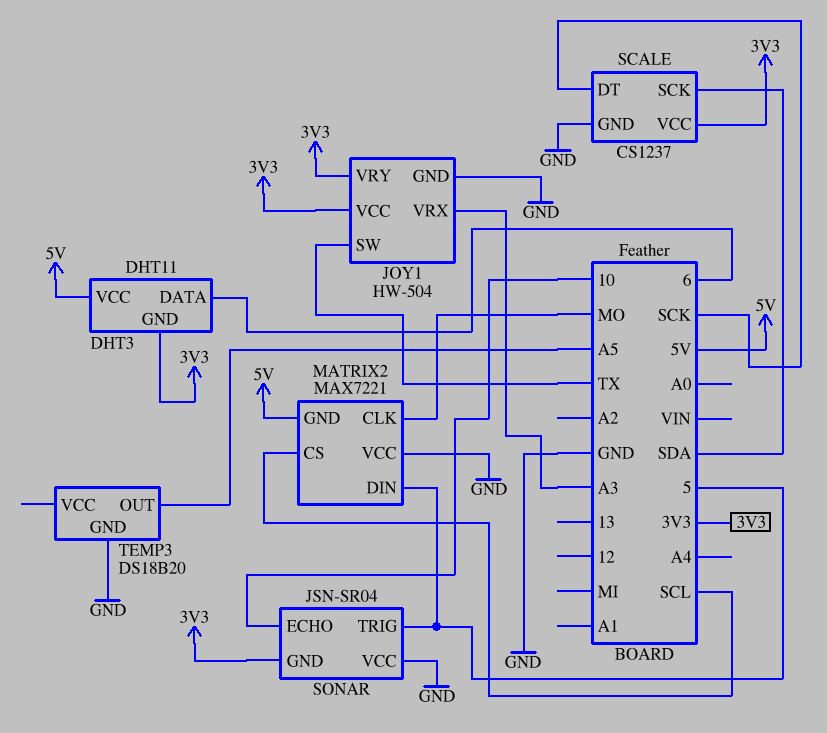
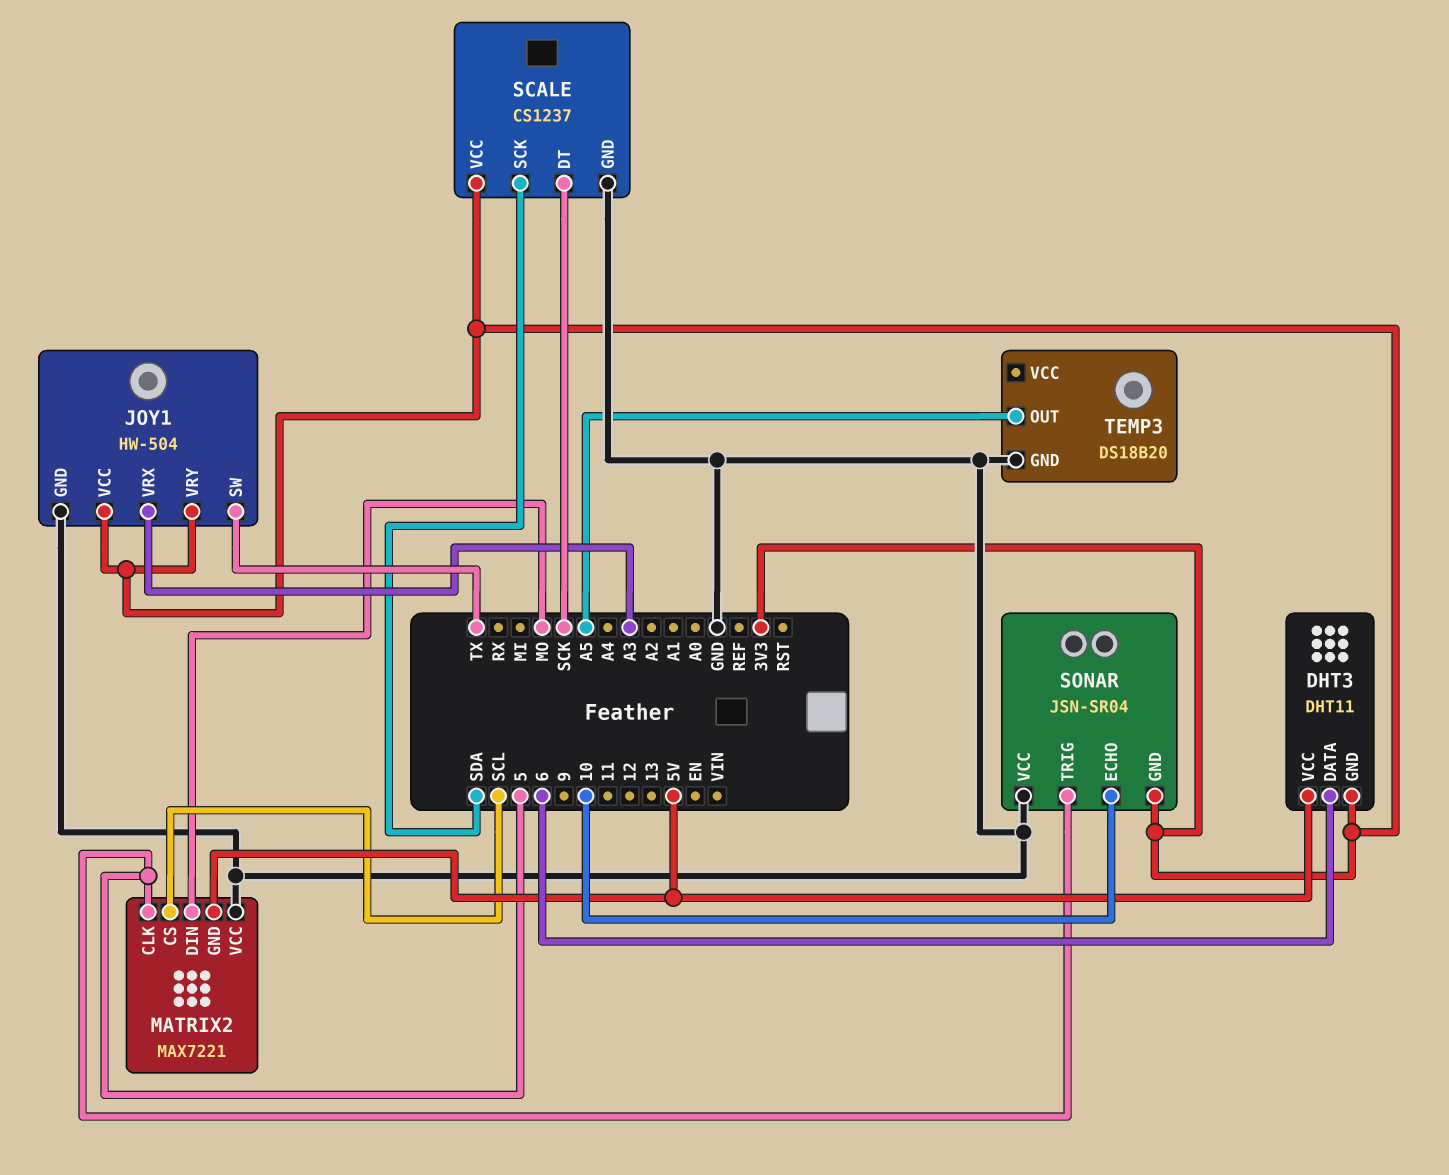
MATRIX2 pin CLK: MO -> 5
MATRIX2 pin DIN: 5 -> MO

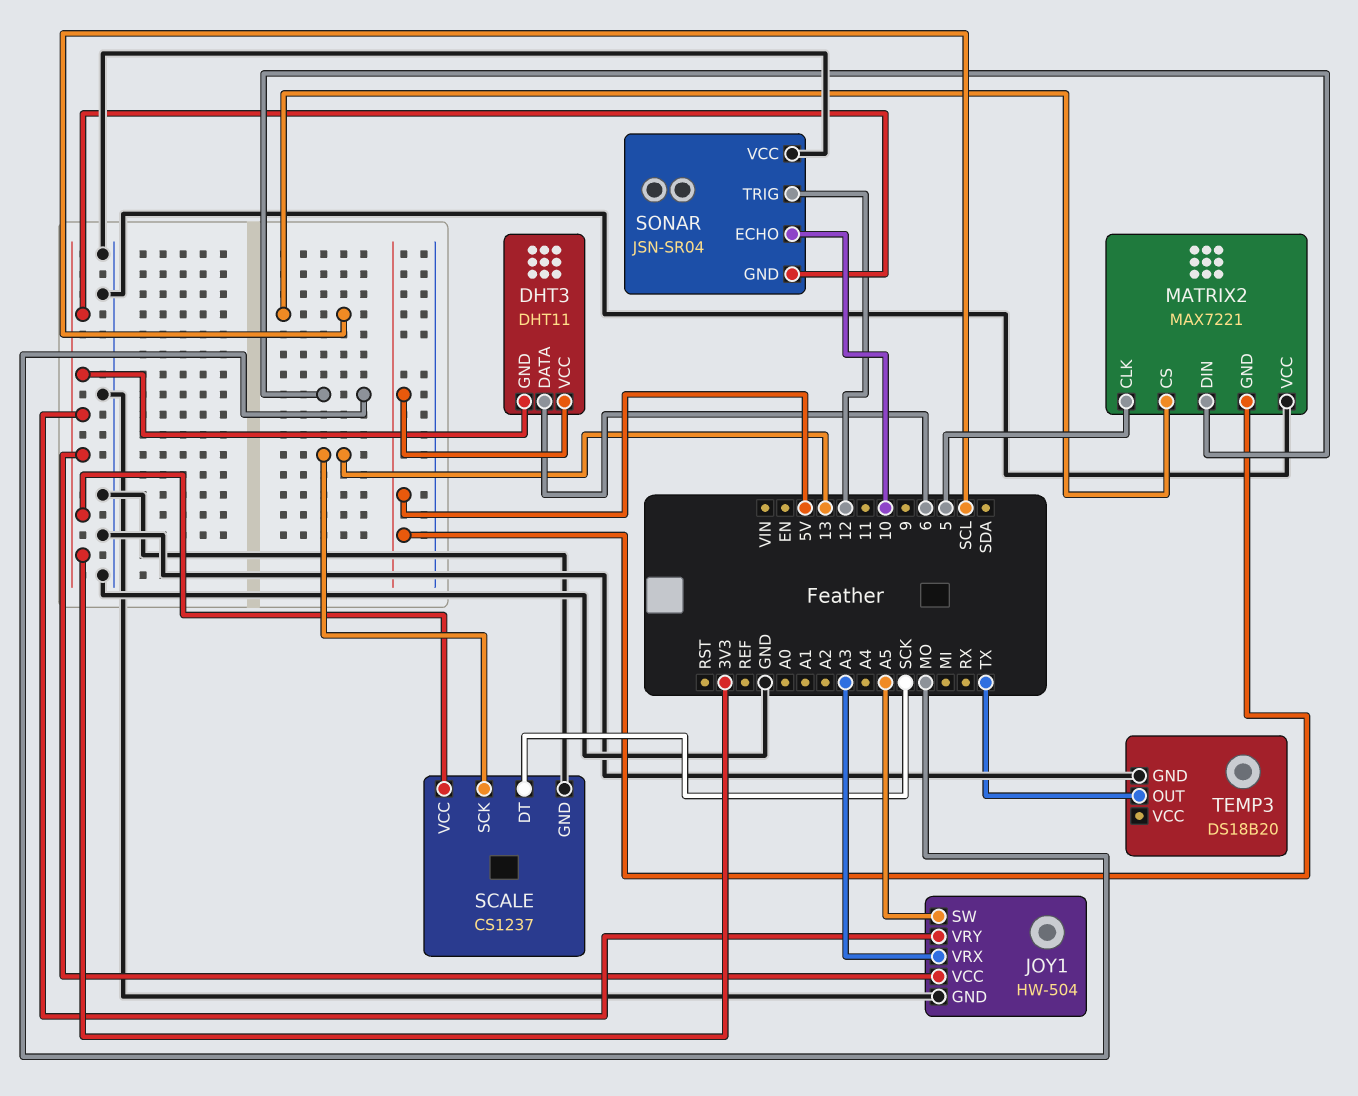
JOY1 pin SW: TX -> A5
SCALE pin SCK: SDA -> 13
SONAR pin TRIG: 5 -> 12
TEMP3 pin OUT: A5 -> TX

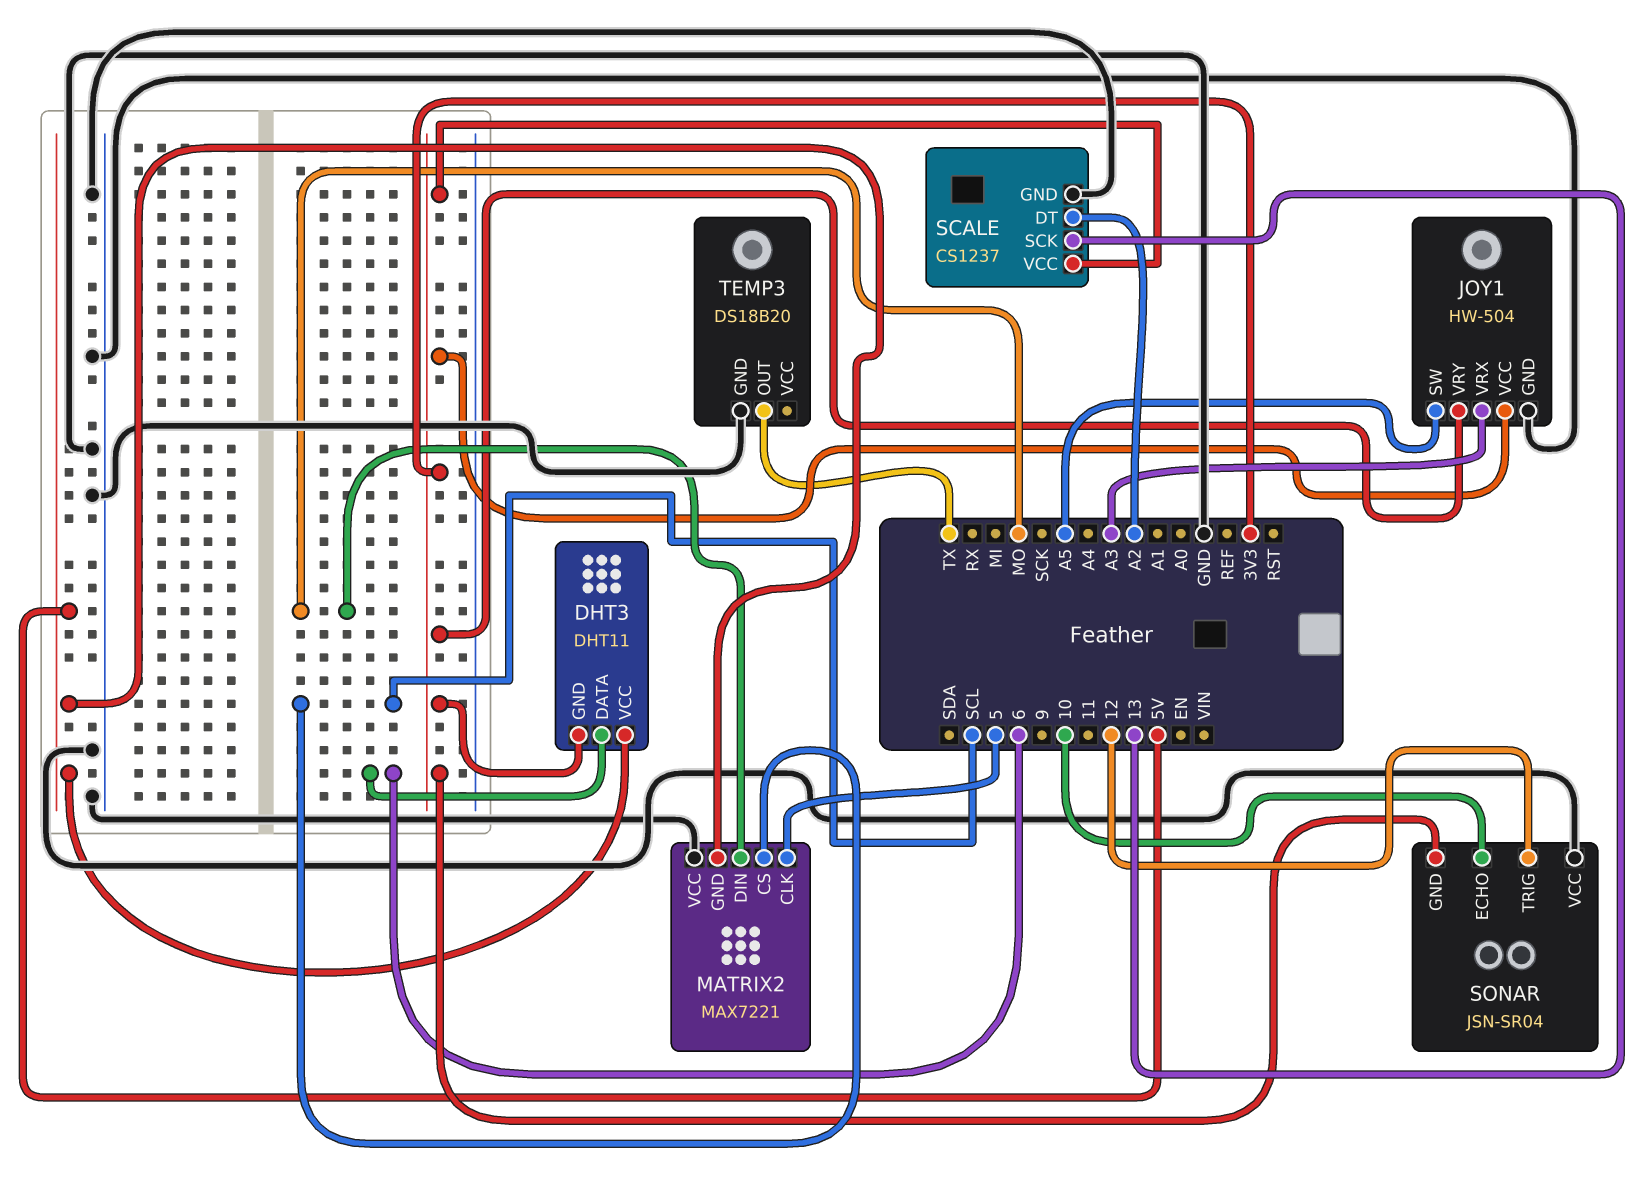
SCALE pin DT: SCK -> A2

